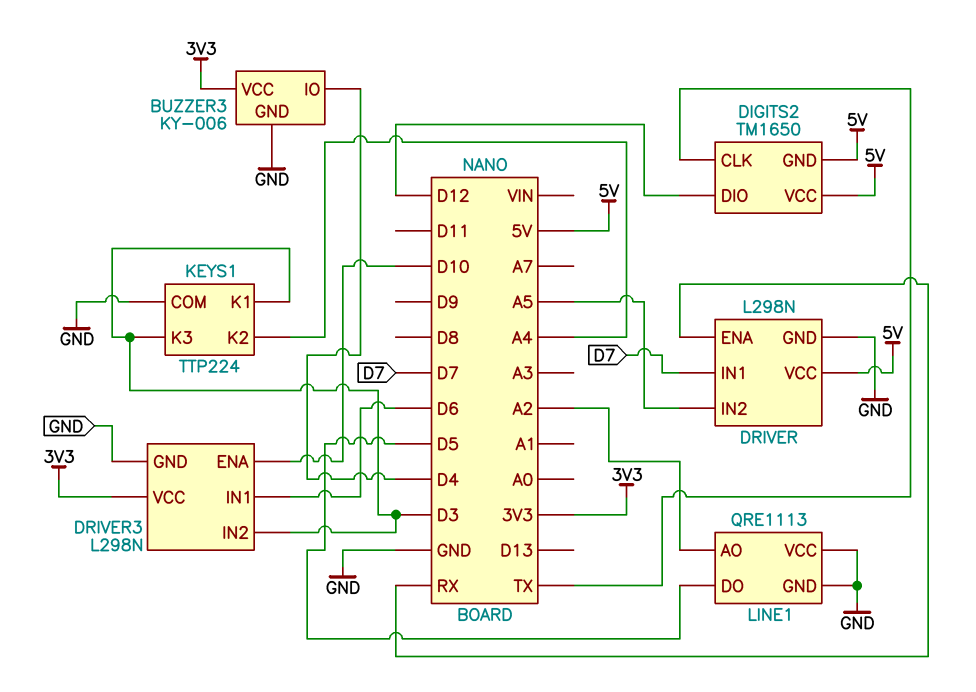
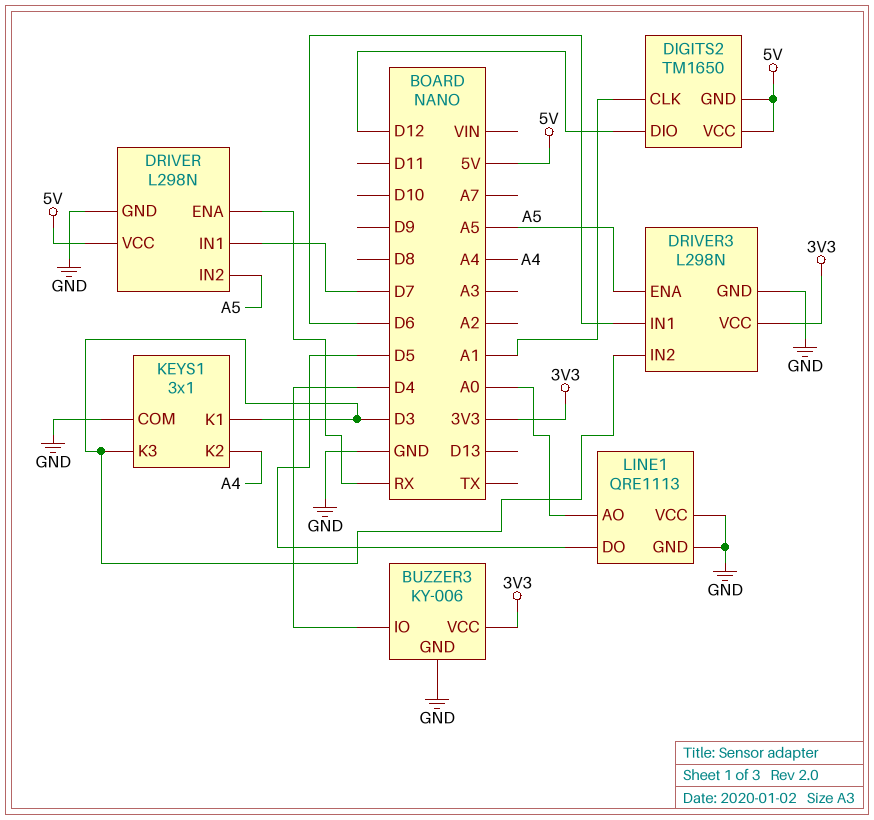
DIGITS2 pin CLK: TX -> A1
DRIVER3 pin ENA: D10 -> A5
KEYS1: TTP224 -> 3x1
LINE1 pin AO: A2 -> A0

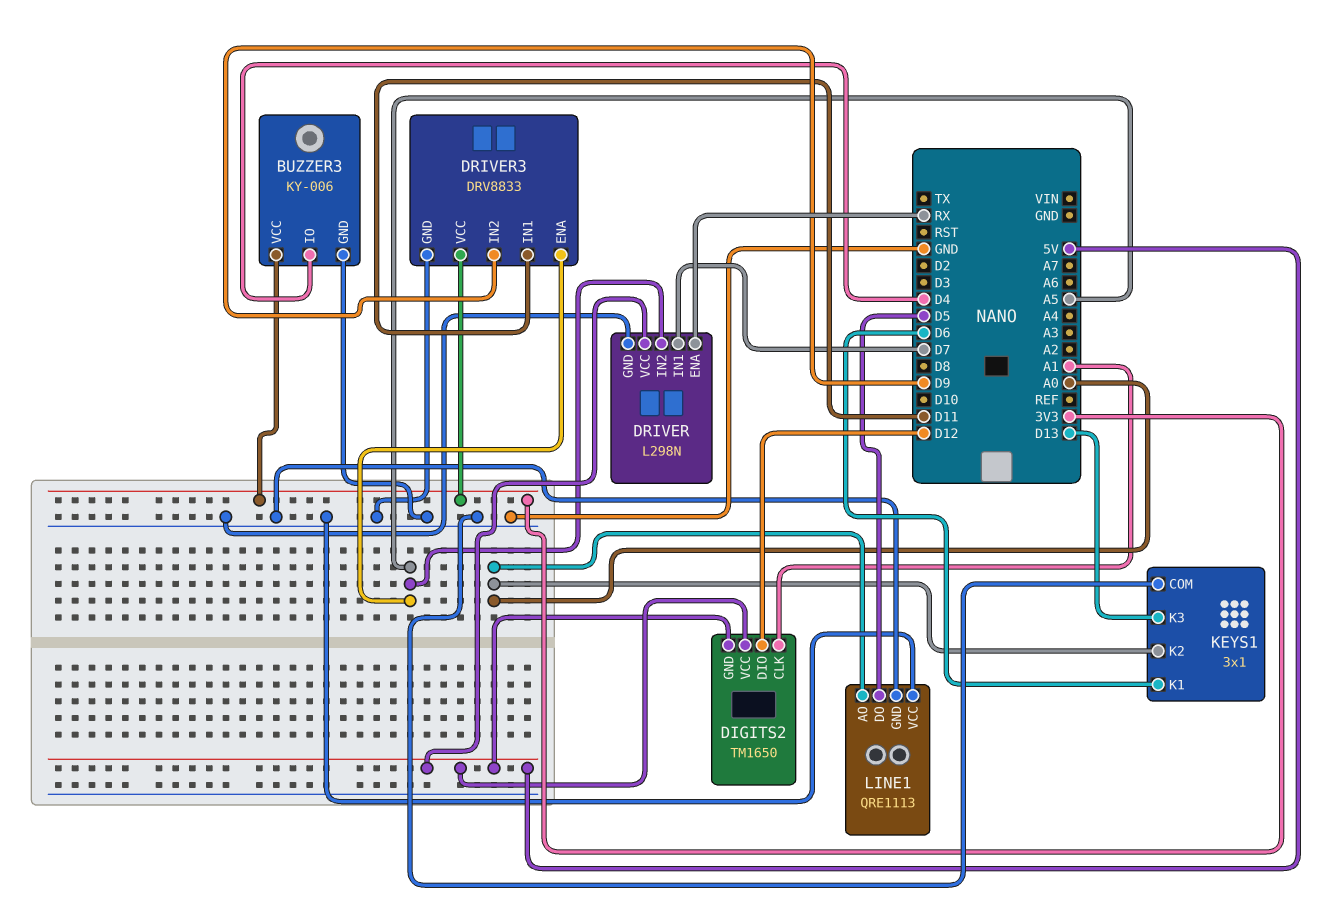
DRIVER3: L298N -> DRV8833
DRIVER3 pin IN1: D6 -> D11
DRIVER3 pin IN2: D3 -> D9
KEYS1 pin K1: D3 -> D6
KEYS1 pin K2: A4 -> A0
KEYS1 pin K3: D3 -> D13

